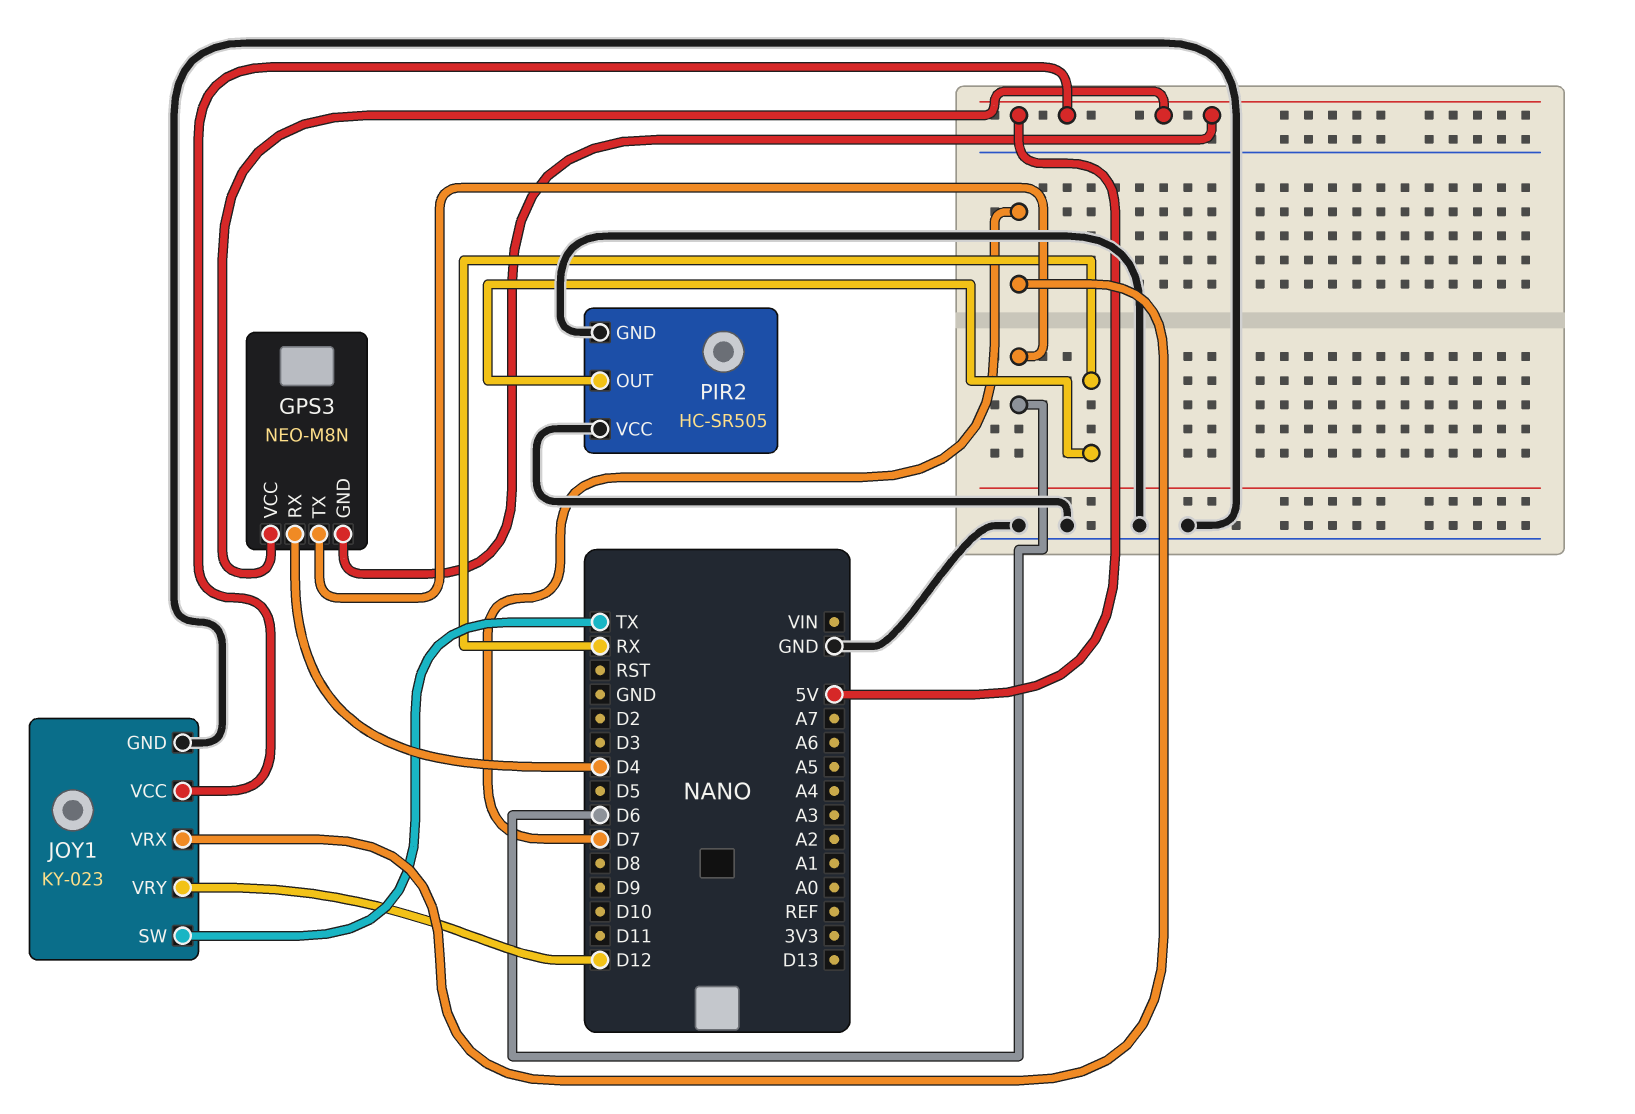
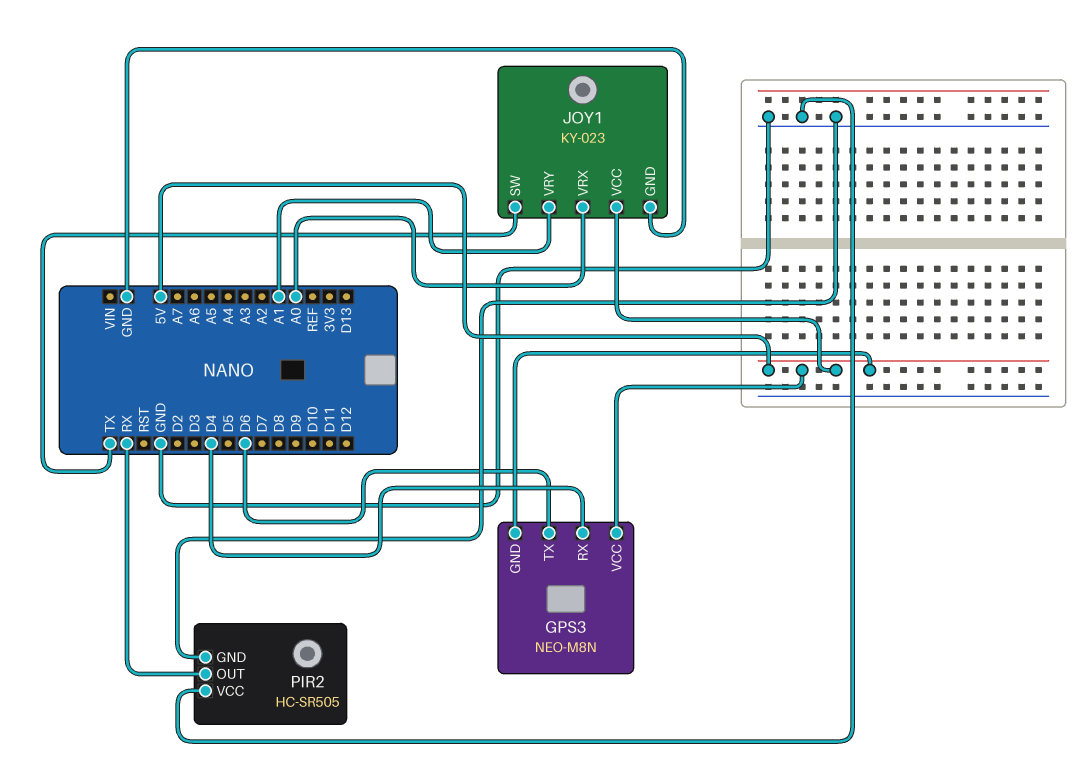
JOY1 pin VRX: D7 -> A0
JOY1 pin VRY: D12 -> A1

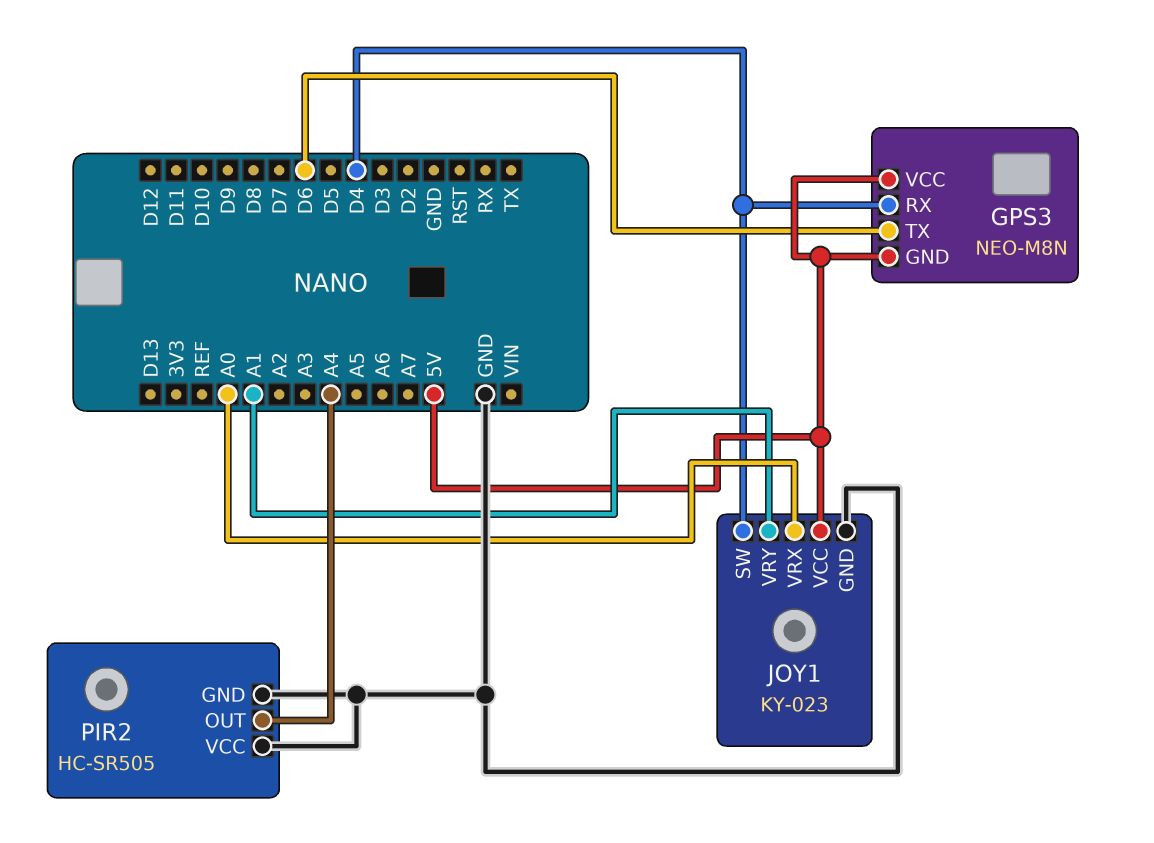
JOY1 pin SW: TX -> D4
PIR2 pin OUT: RX -> A4

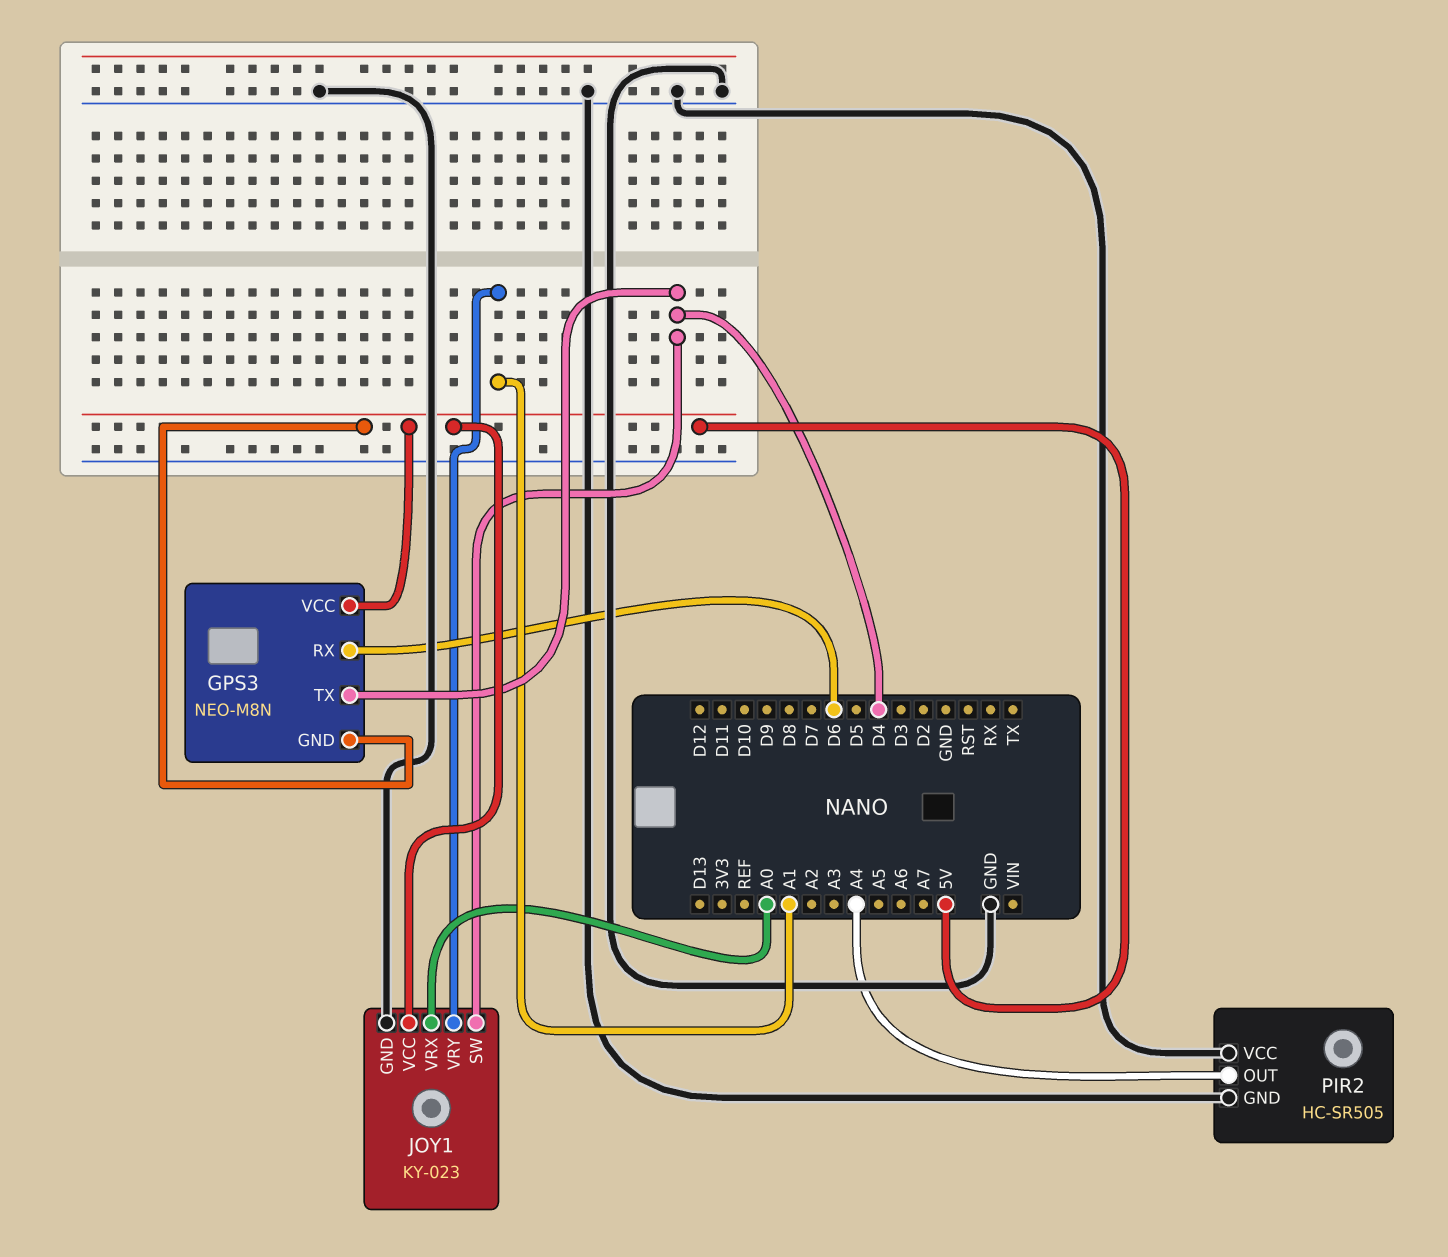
GPS3 pin RX: D4 -> D6
GPS3 pin TX: D6 -> D4

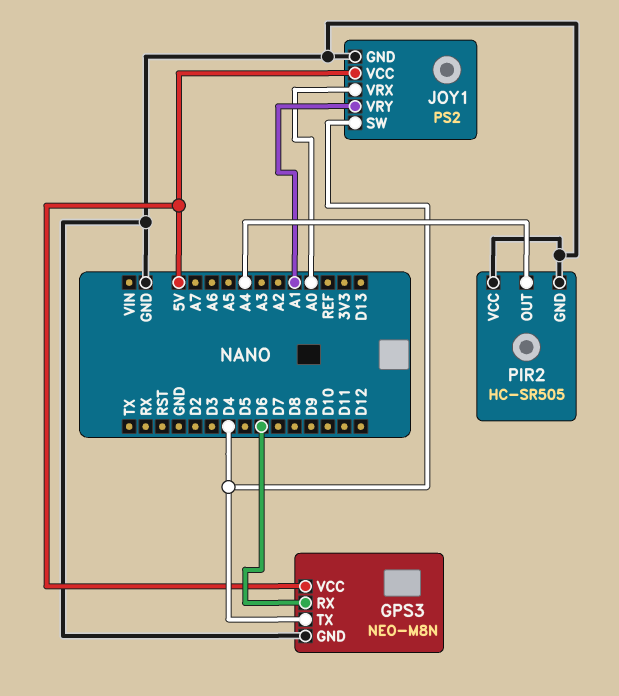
GPS3 pin GND: 5V -> GND
JOY1: KY-023 -> PS2

